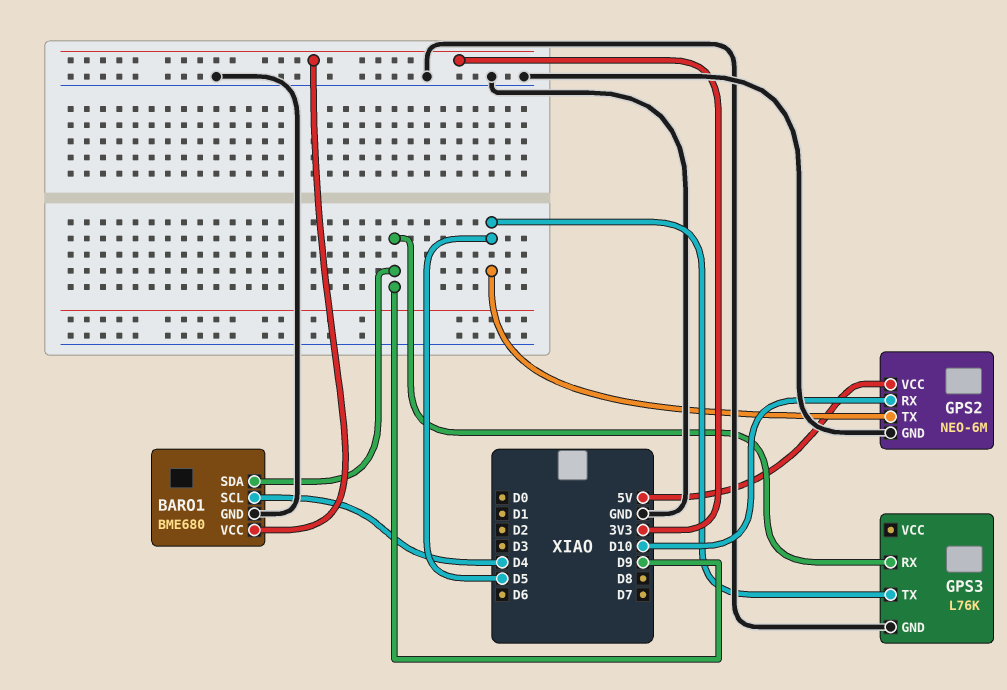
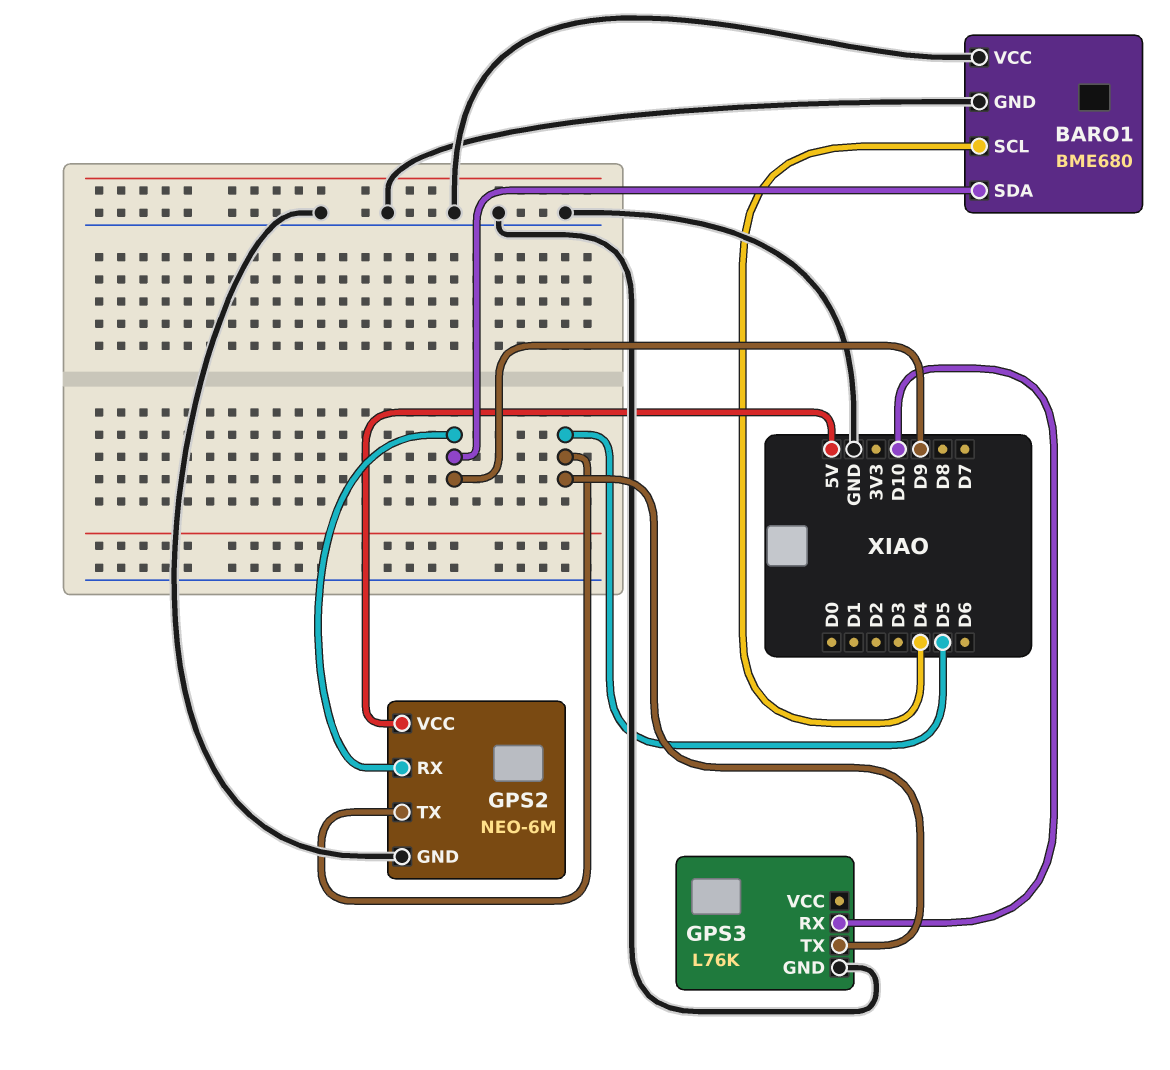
BARO1 pin VCC: 3V3 -> GND
GPS2 pin RX: D10 -> D9
GPS3 pin RX: D9 -> D10

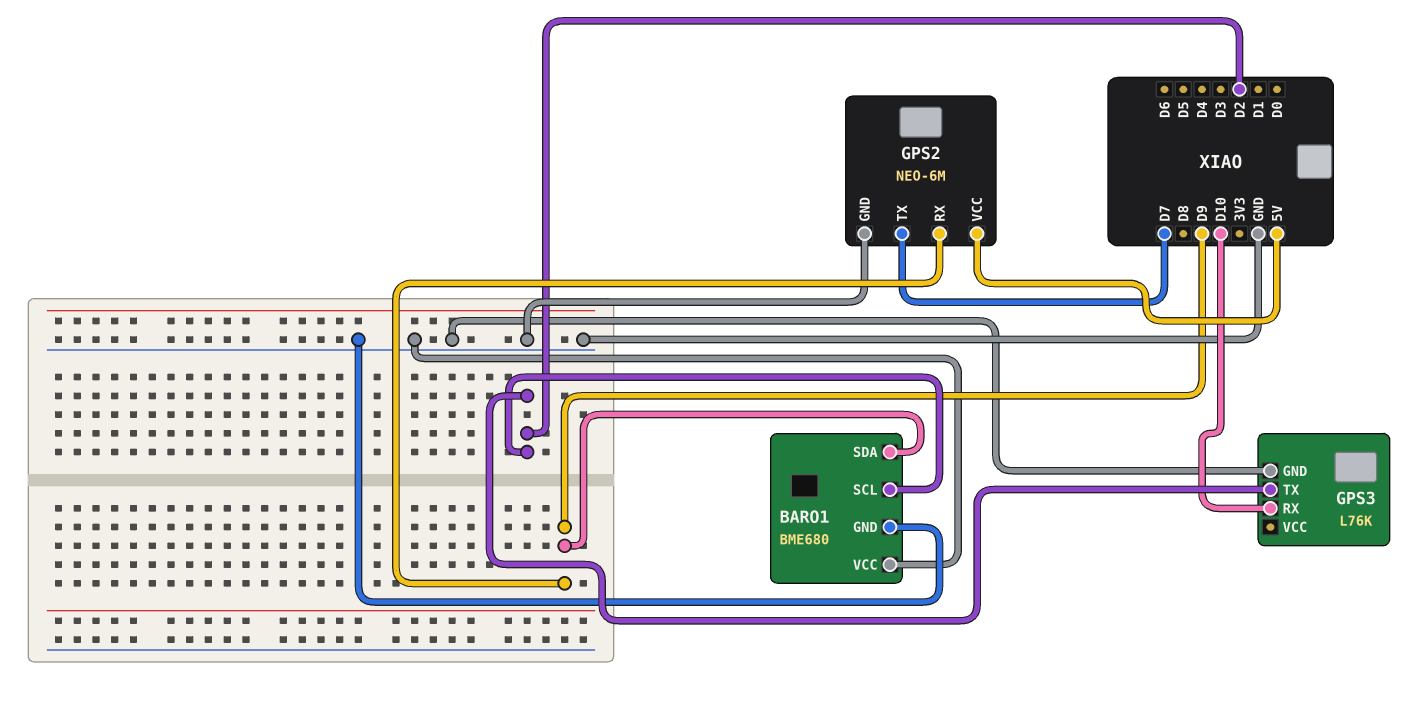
BARO1 pin SCL: D4 -> D2
GPS2 pin TX: D5 -> D7
GPS3 pin TX: D5 -> D2

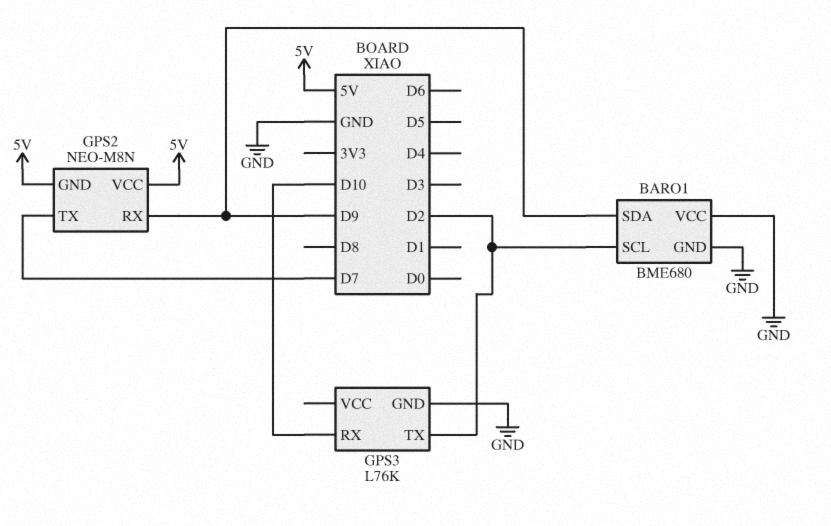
GPS2: NEO-6M -> NEO-M8N
GPS2 pin GND: GND -> 5V

